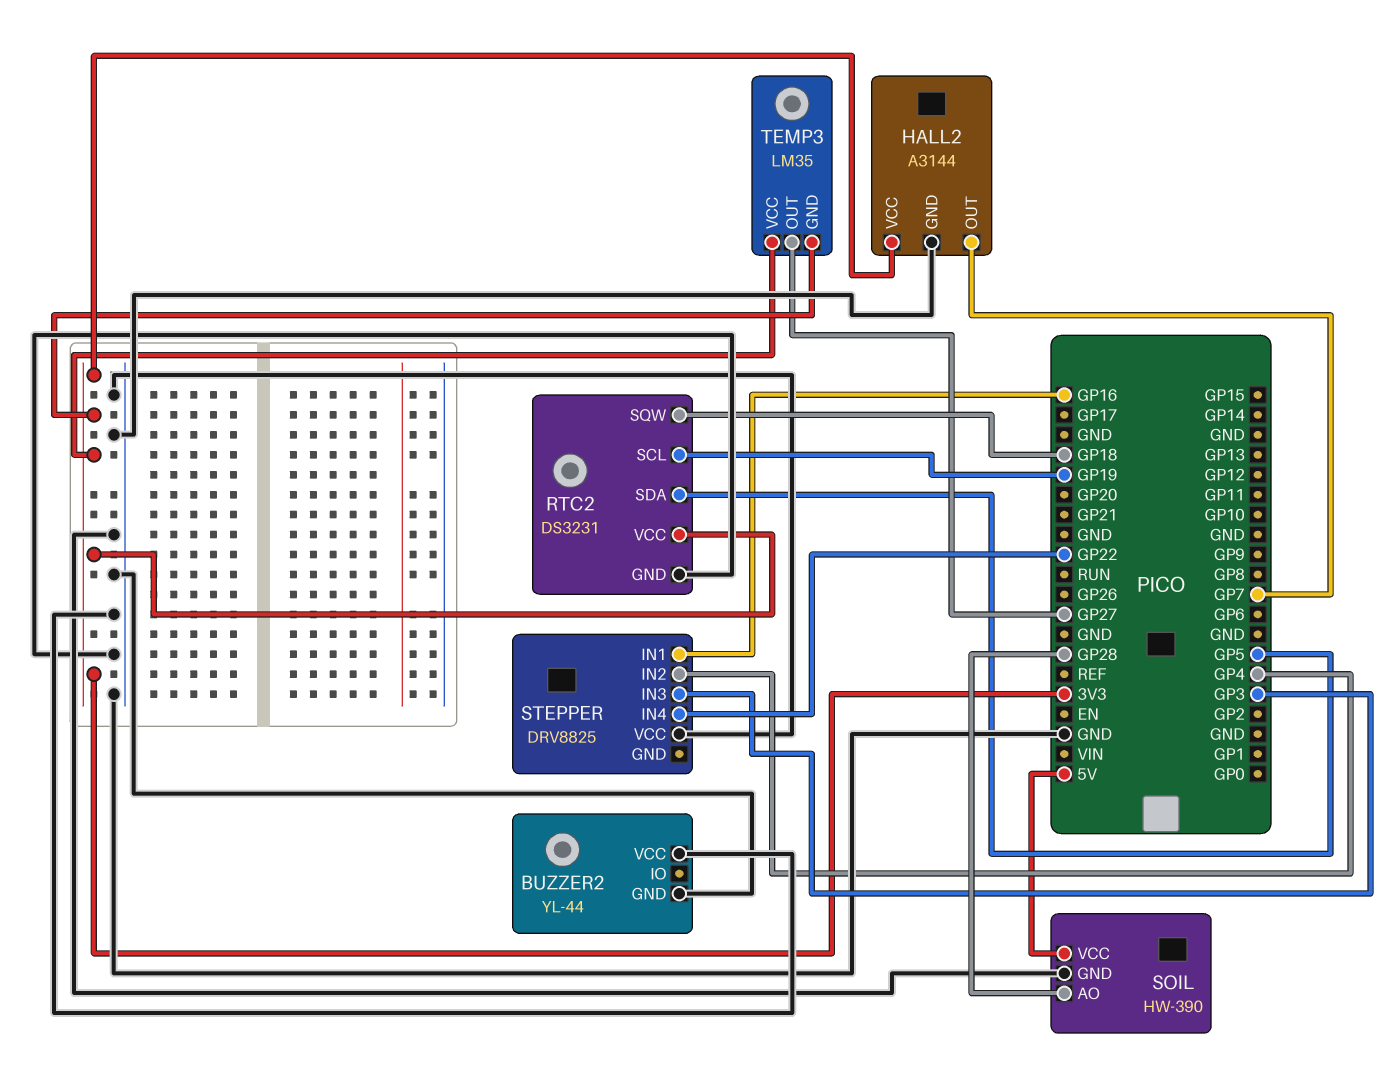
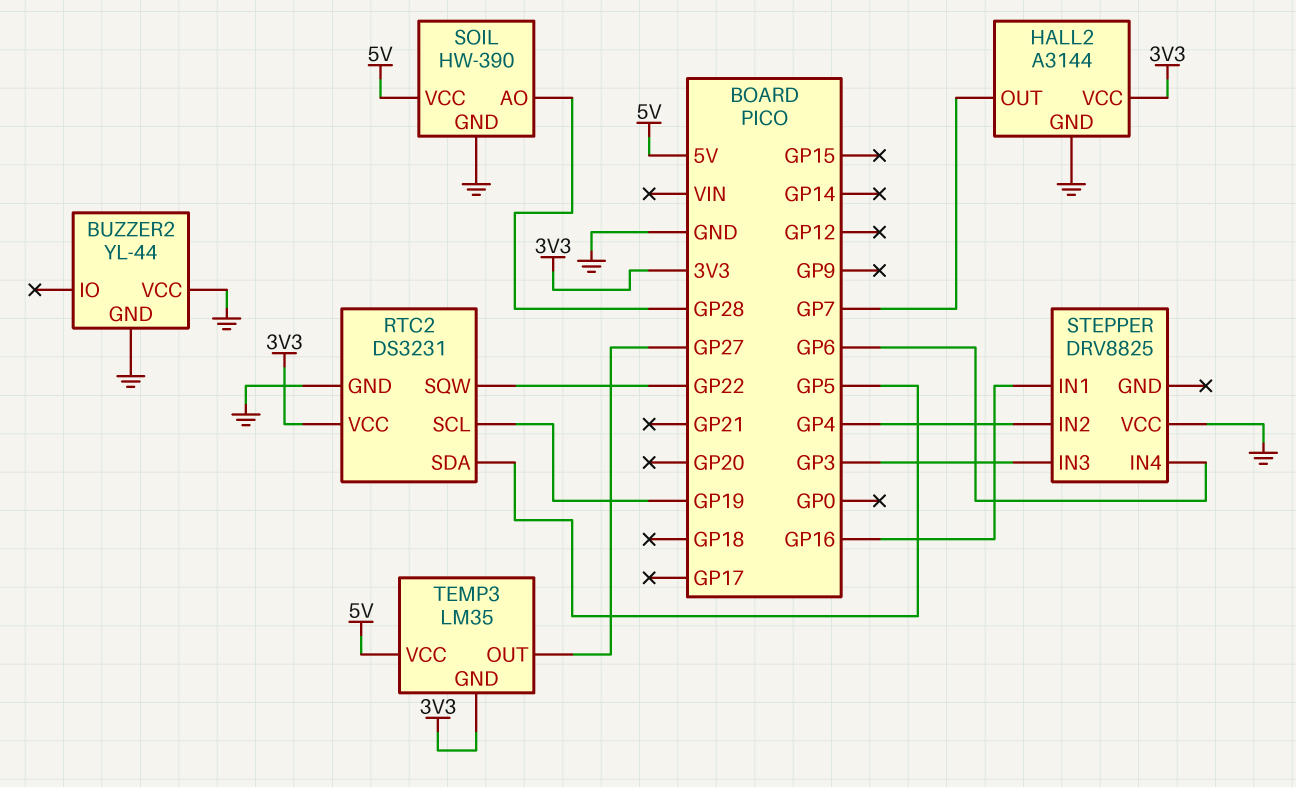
RTC2 pin SQW: GP18 -> GP22
STEPPER pin IN4: GP22 -> GP6
TEMP3 pin VCC: 3V3 -> 5V

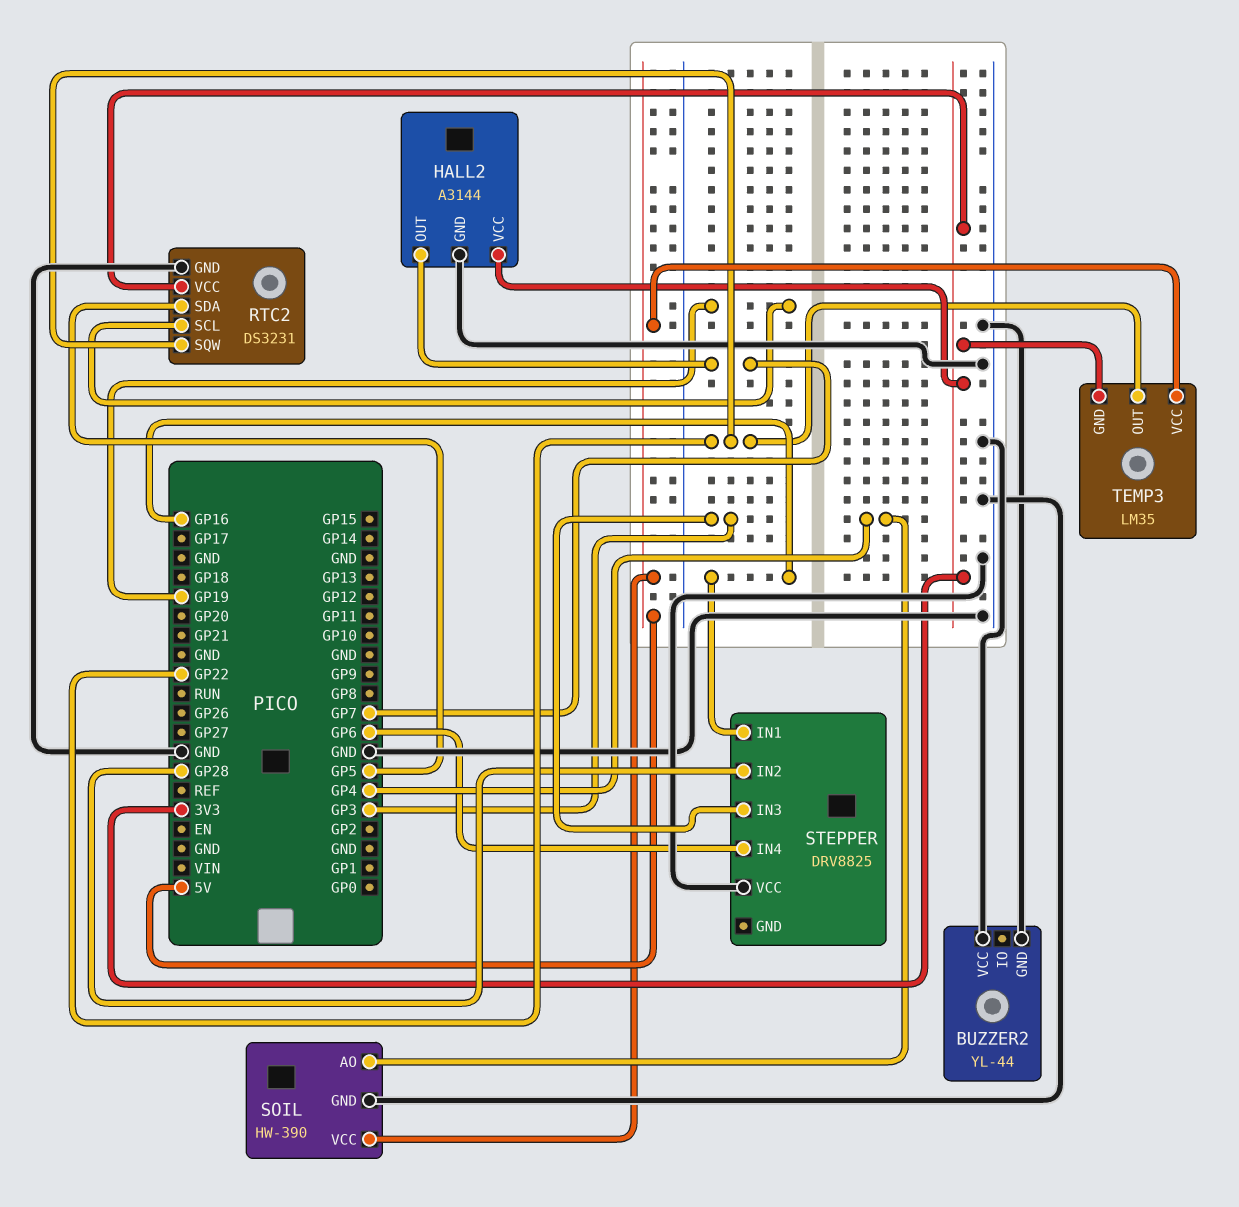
SOIL pin AO: GP28 -> GP4
STEPPER pin IN2: GP4 -> GP28
TEMP3 pin OUT: GP27 -> GP22

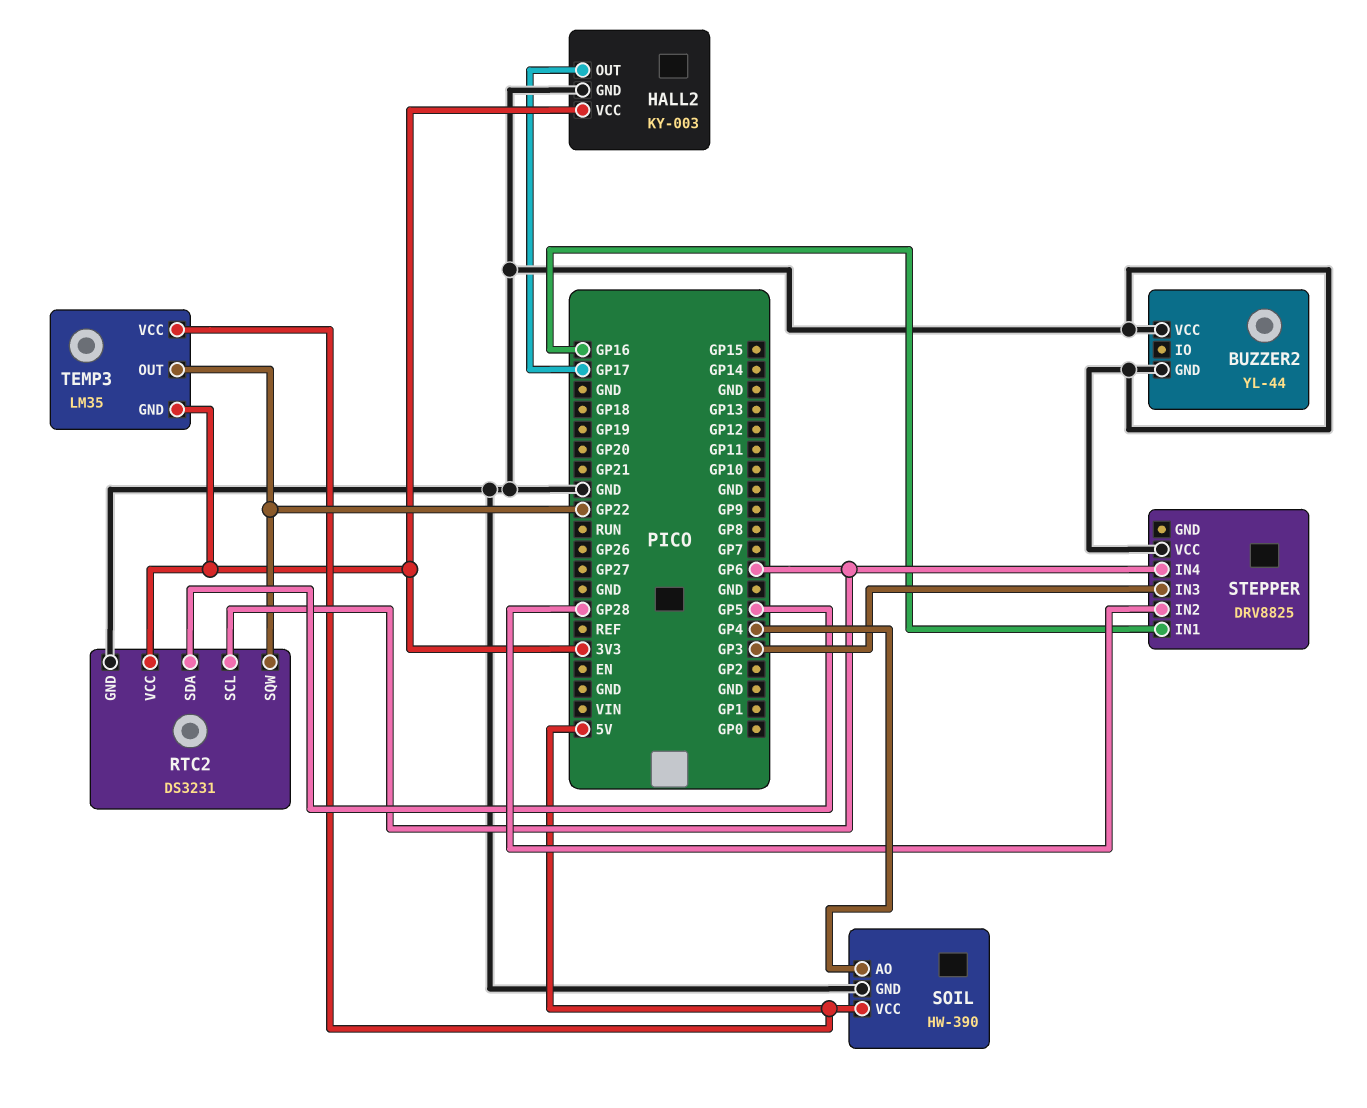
HALL2: A3144 -> KY-003
HALL2 pin OUT: GP7 -> GP17
RTC2 pin SCL: GP19 -> GP6

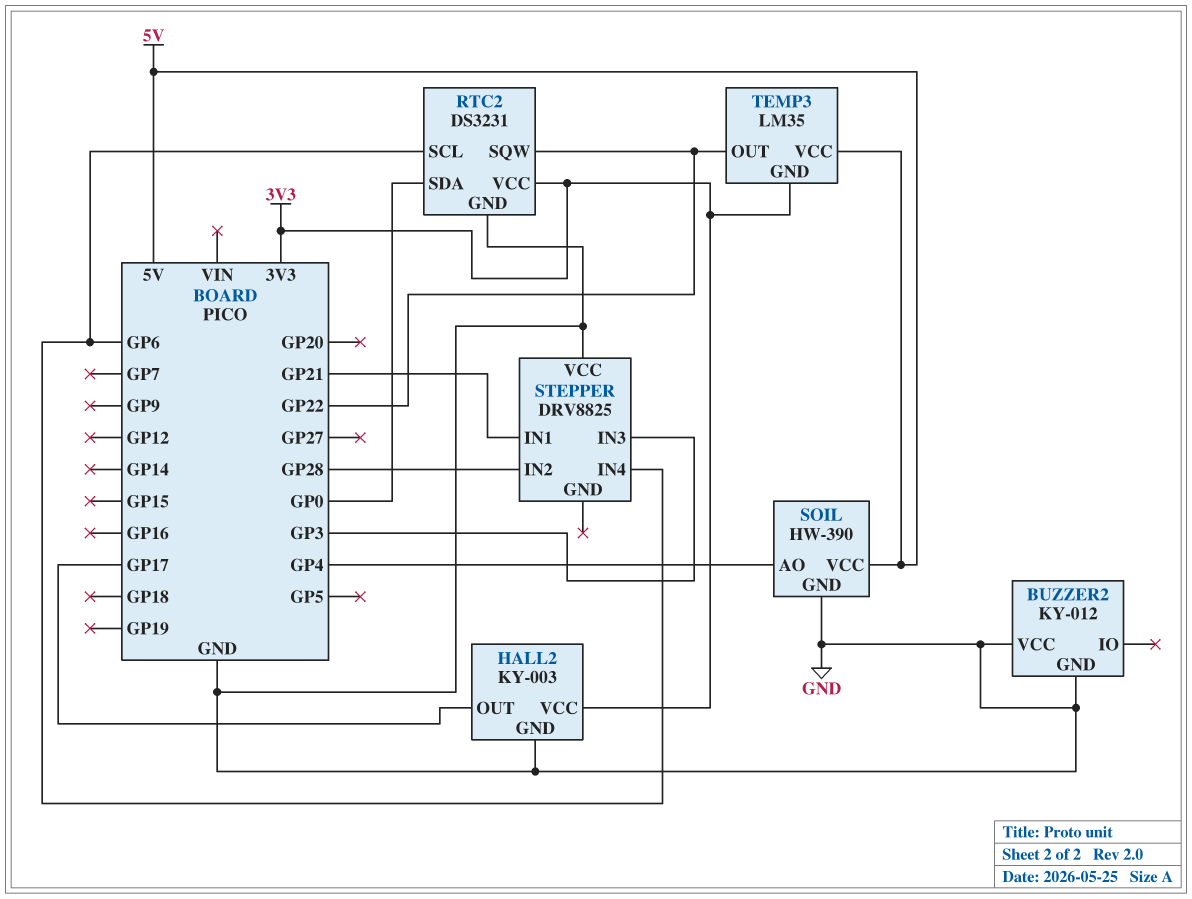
BUZZER2: YL-44 -> KY-012
RTC2 pin SDA: GP5 -> GP0
STEPPER pin IN1: GP16 -> GP21

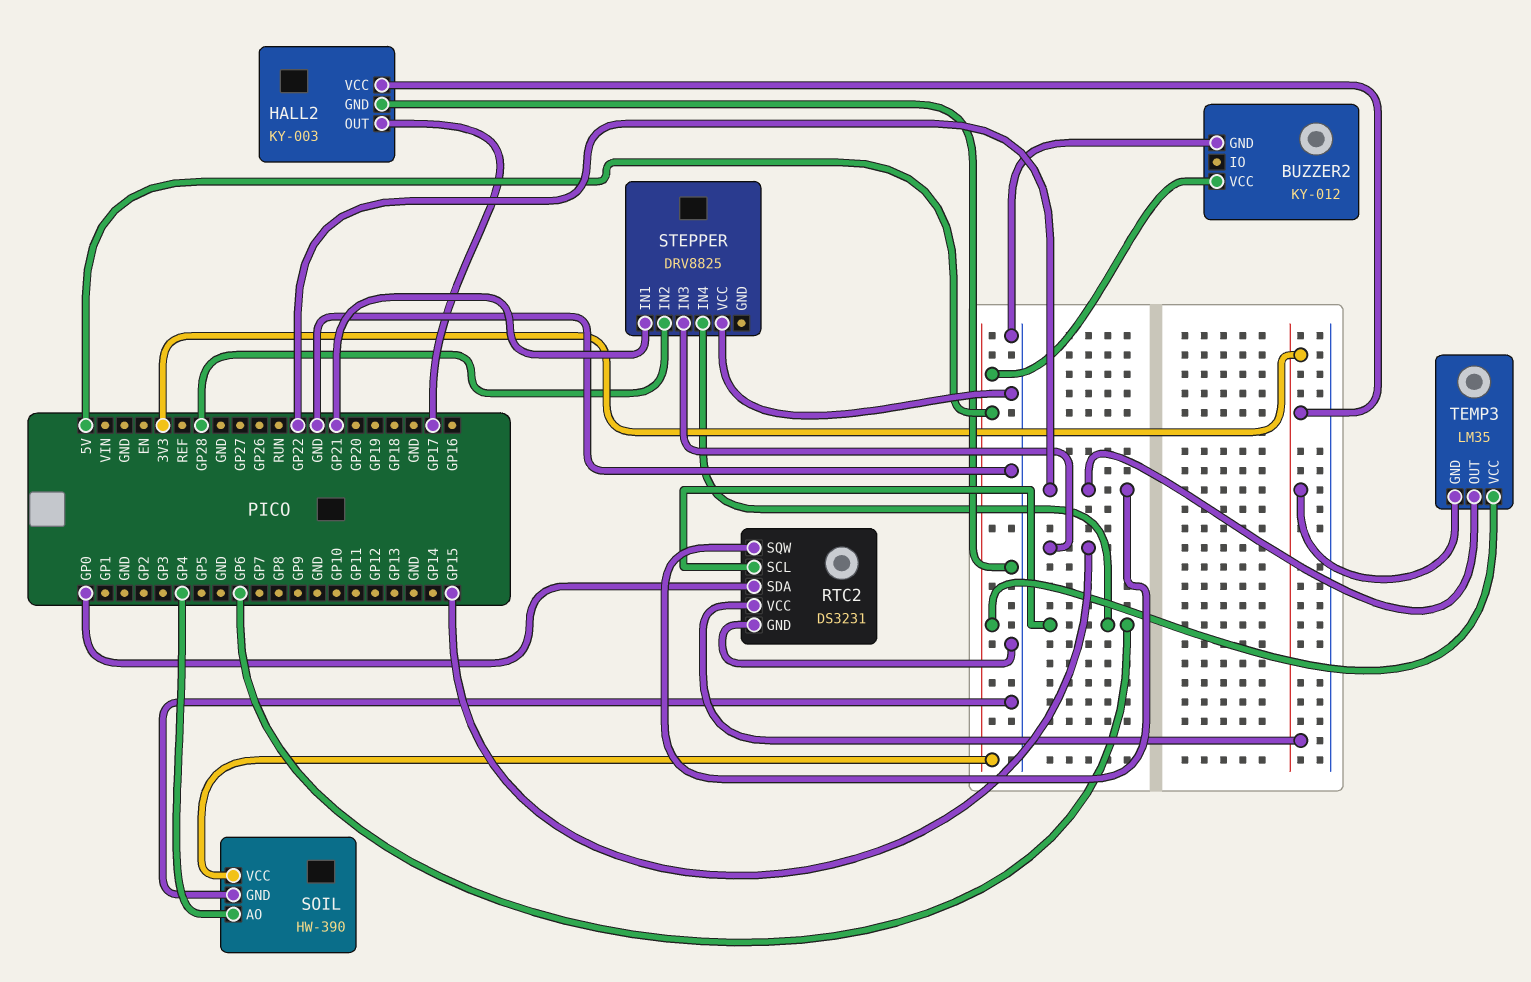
BUZZER2 pin VCC: GND -> 5V
STEPPER pin IN3: GP3 -> GP15

